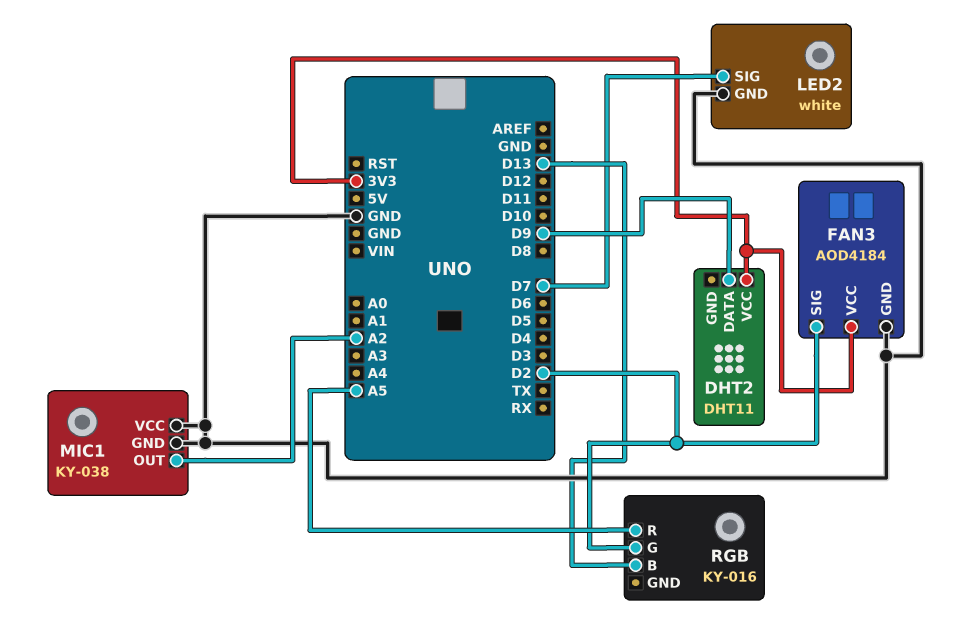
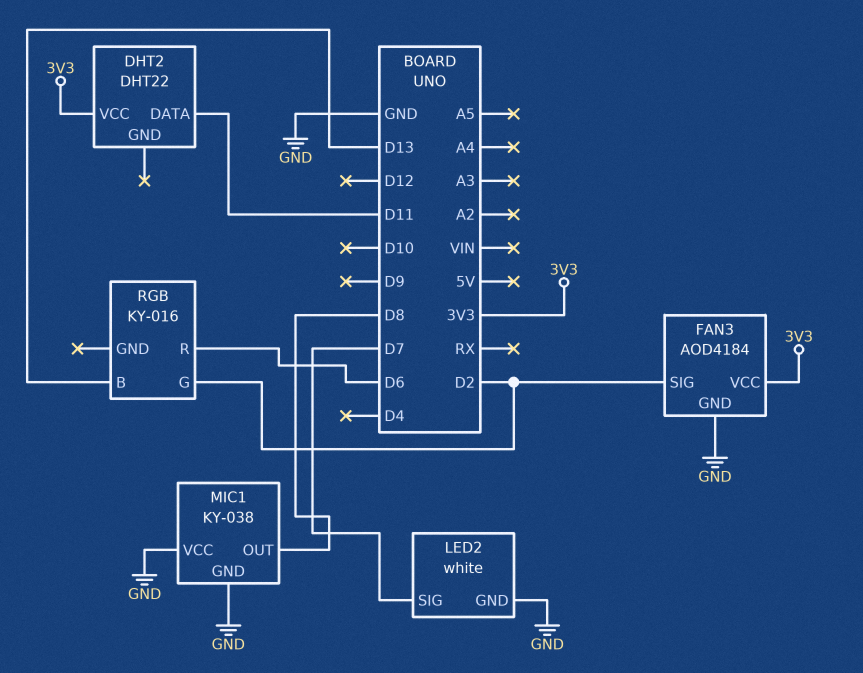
DHT2: DHT11 -> DHT22
DHT2 pin DATA: D9 -> D11
MIC1 pin OUT: A2 -> D8
RGB pin R: A5 -> D6

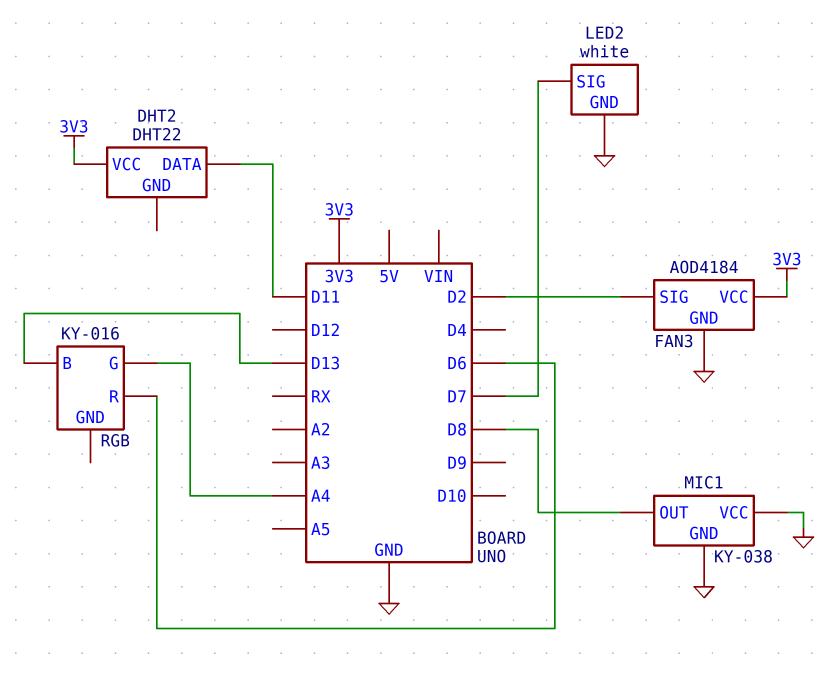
RGB pin G: D2 -> A4

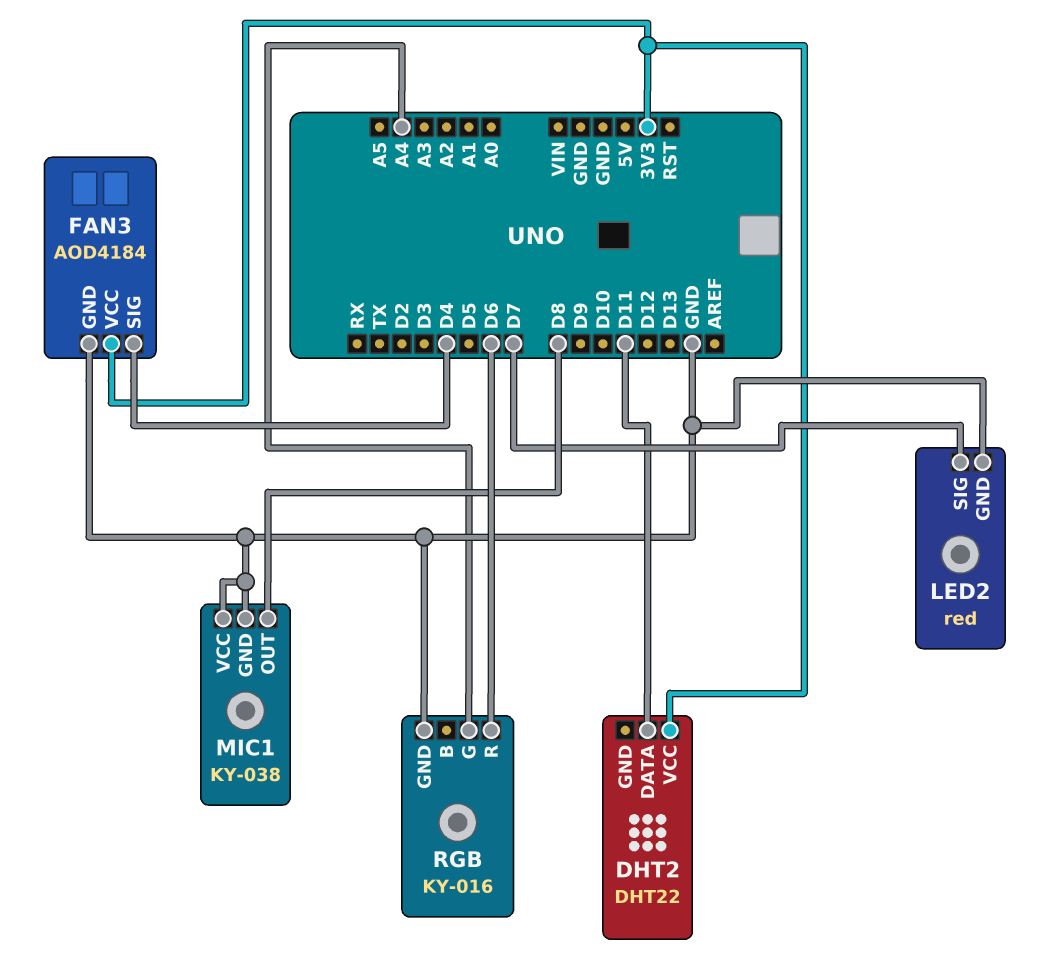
FAN3 pin SIG: D2 -> D4
LED2: white -> red
RGB pin B: D13 -> none
RGB pin GND: none -> GND

